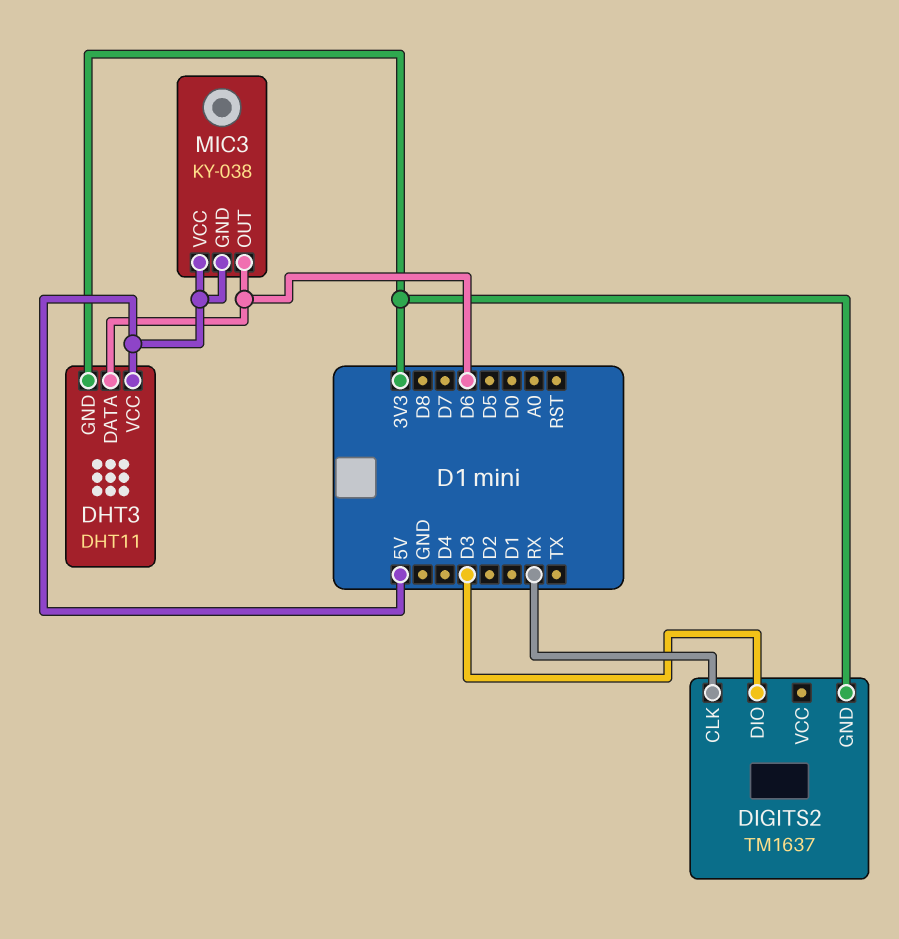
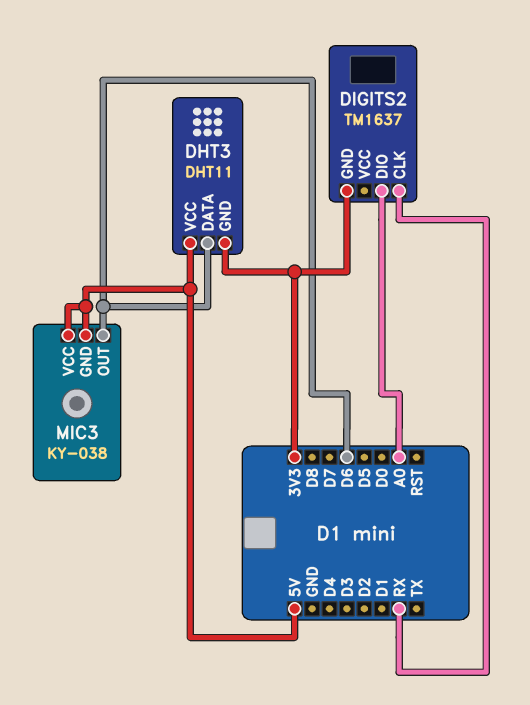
DIGITS2 pin DIO: D3 -> A0

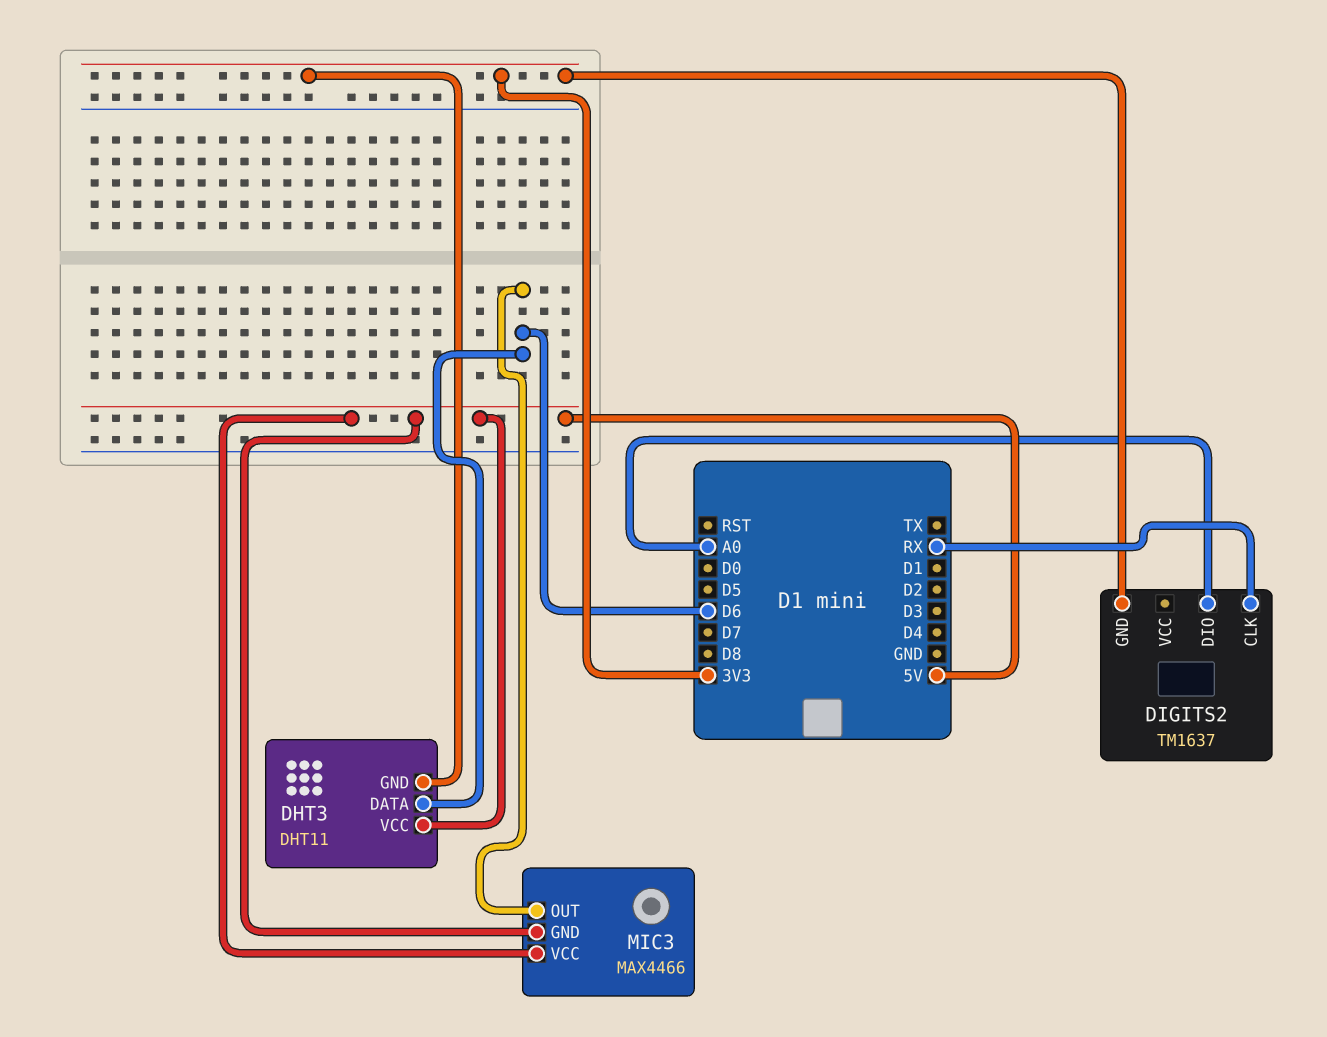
MIC3: KY-038 -> MAX4466

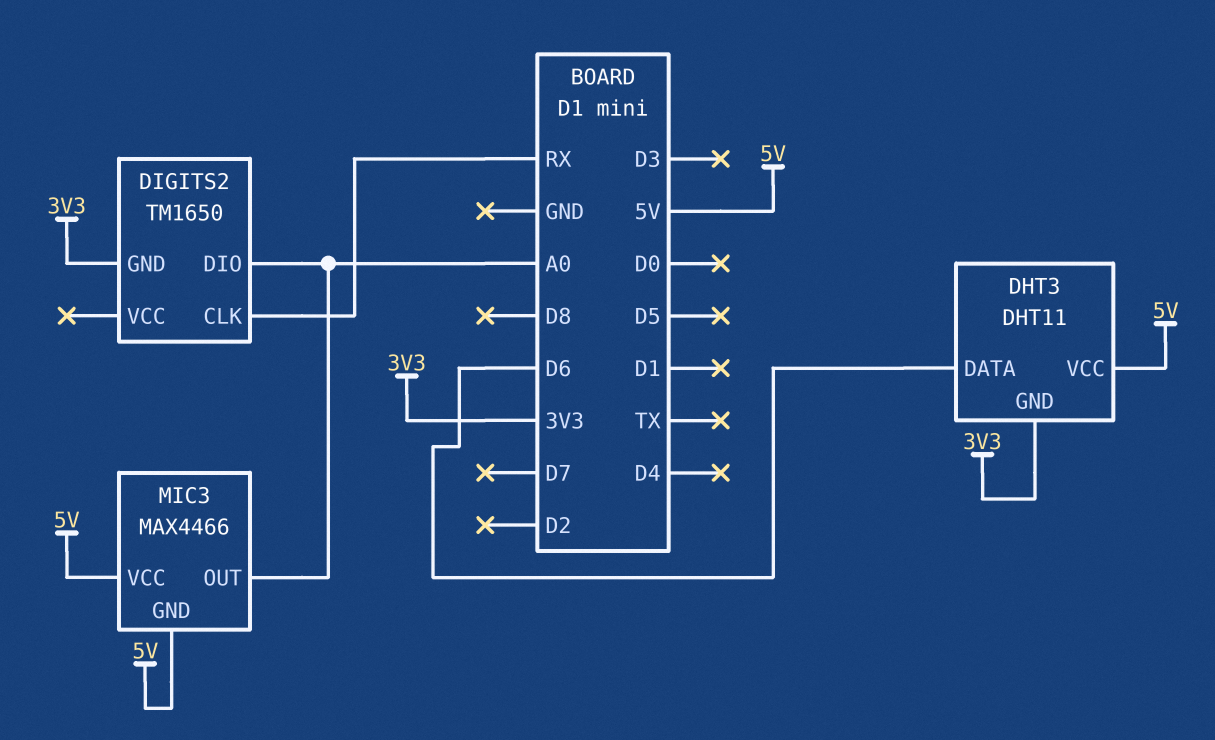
DIGITS2: TM1637 -> TM1650
MIC3 pin OUT: D6 -> A0

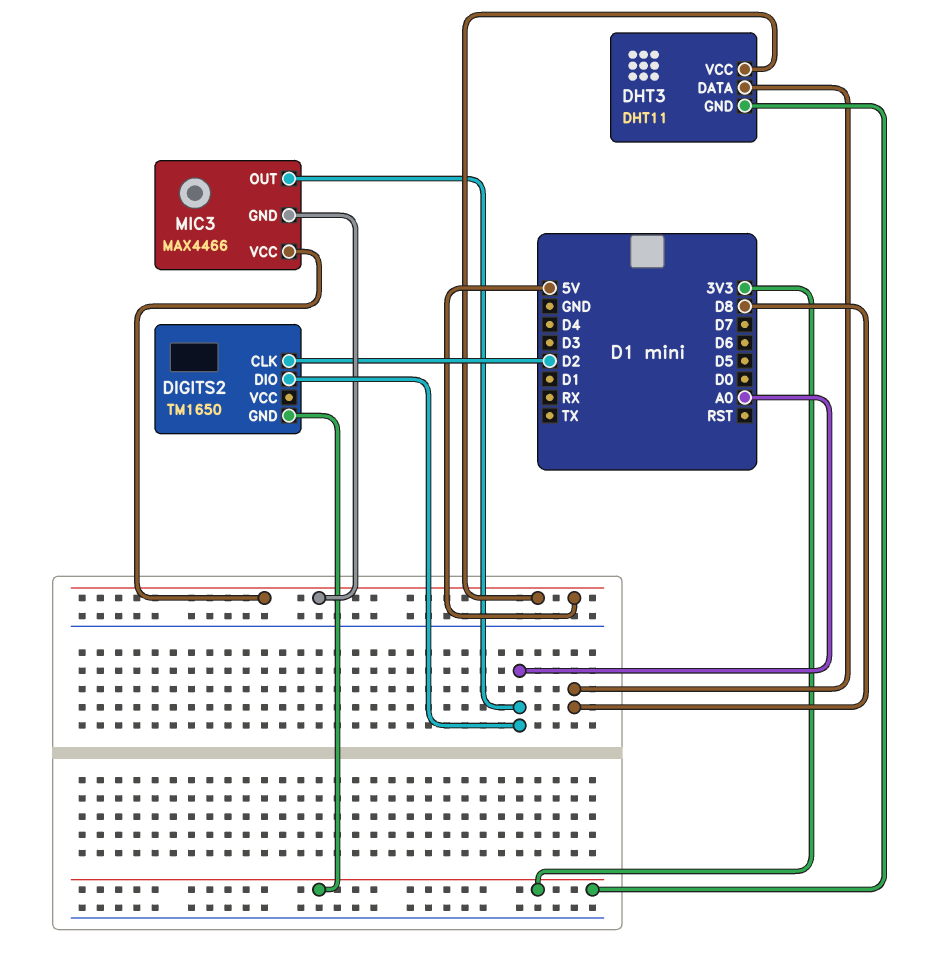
DHT3 pin DATA: D6 -> D8
DIGITS2 pin CLK: RX -> D2

